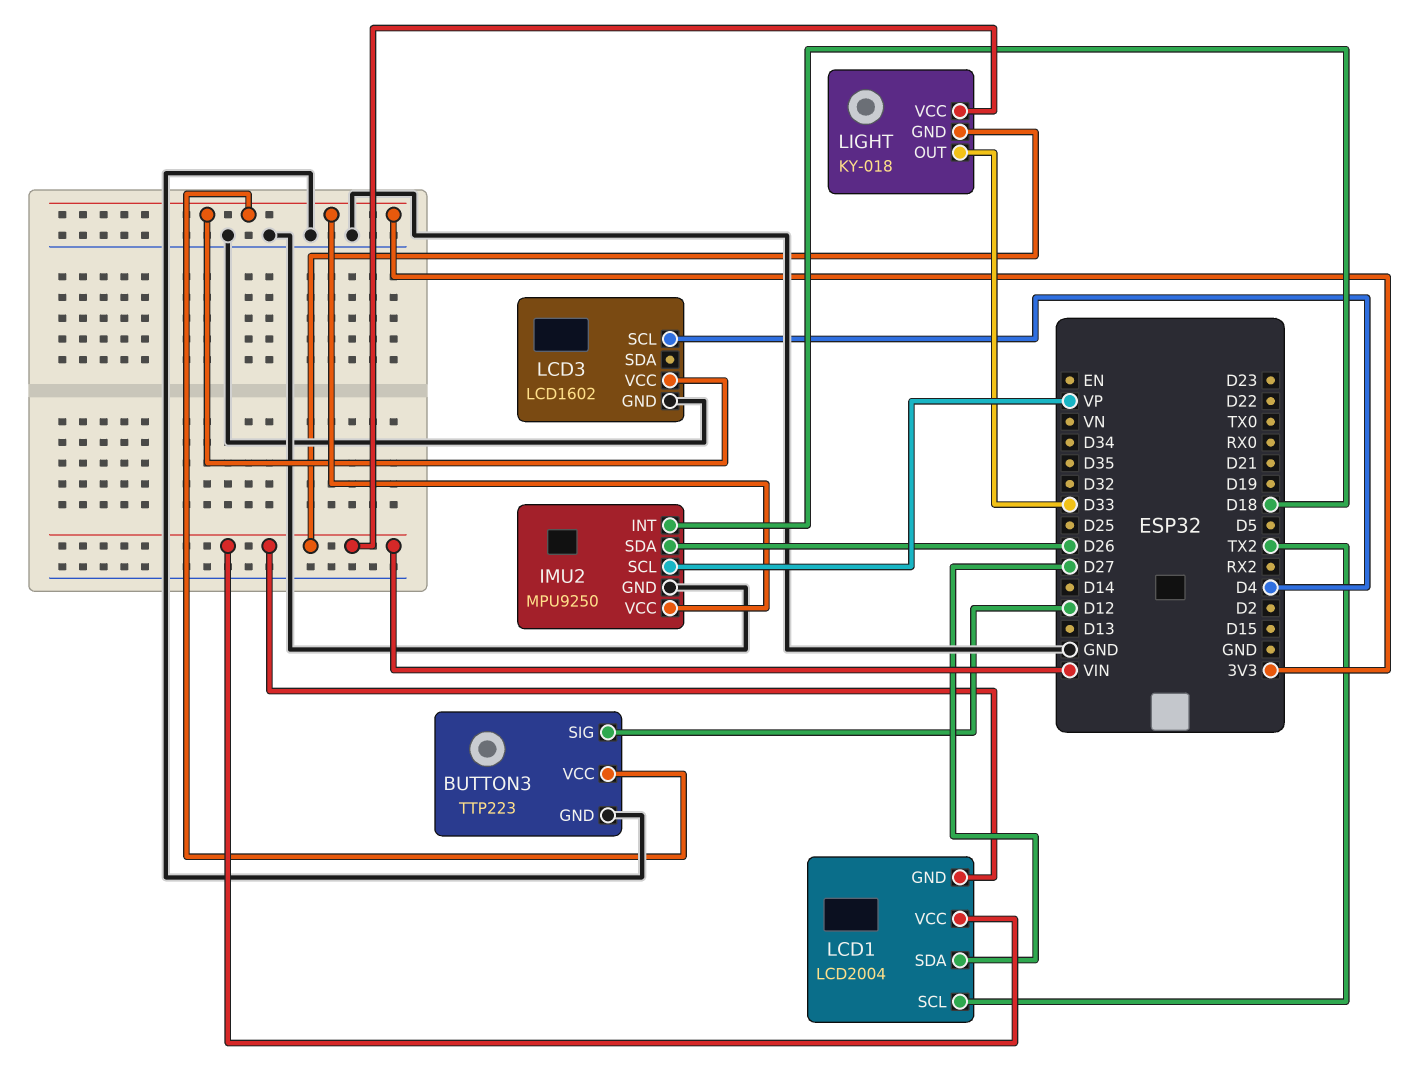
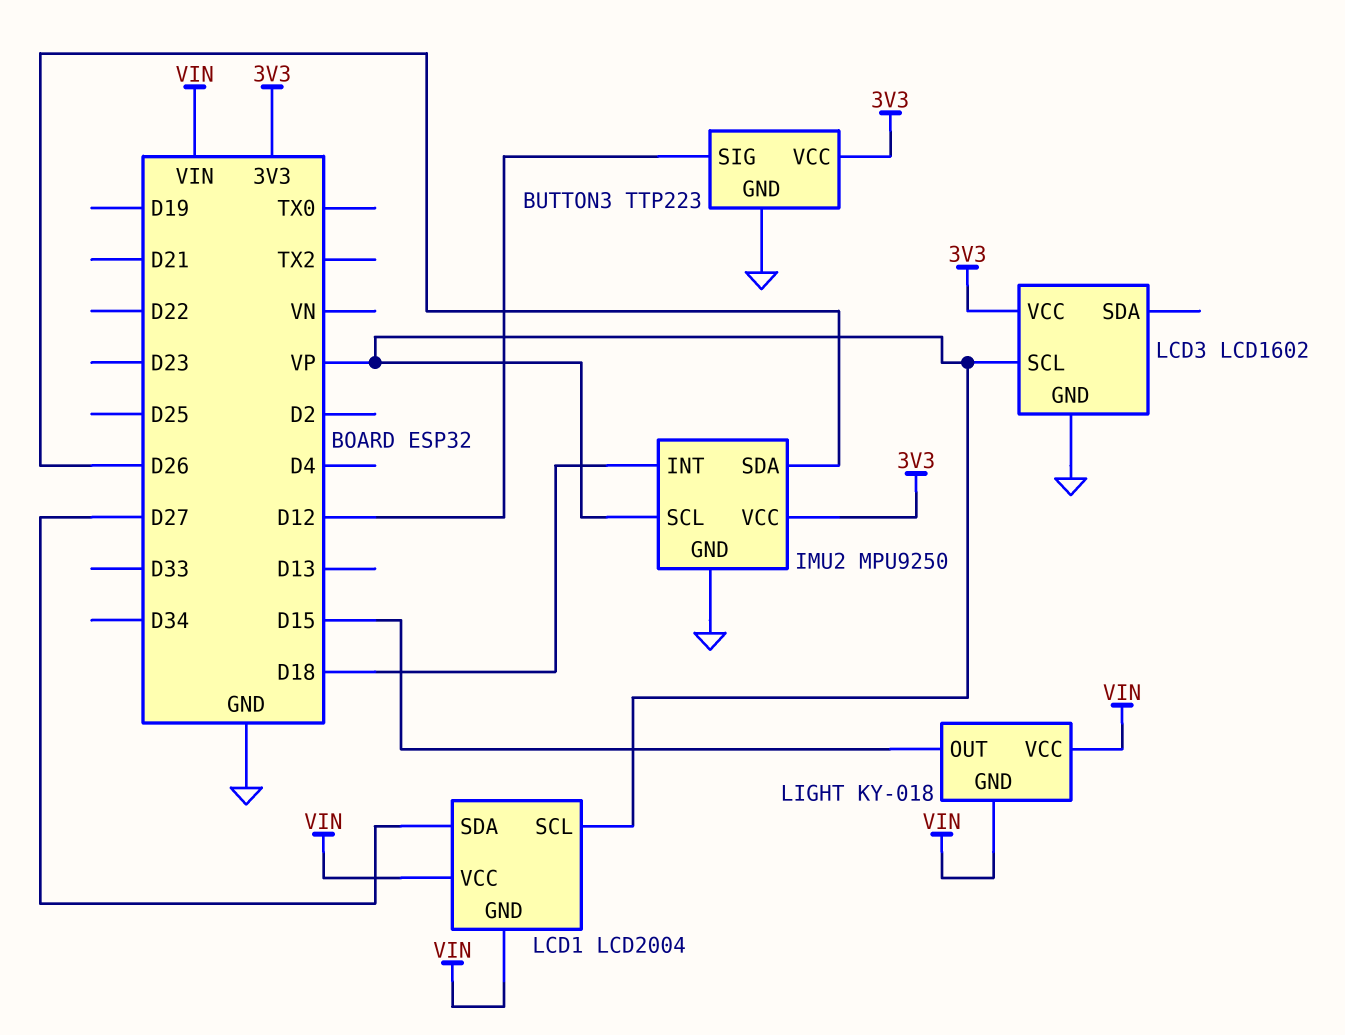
LCD1 pin SCL: TX2 -> VP
LCD3 pin SCL: D4 -> VP
LIGHT pin OUT: D33 -> D15

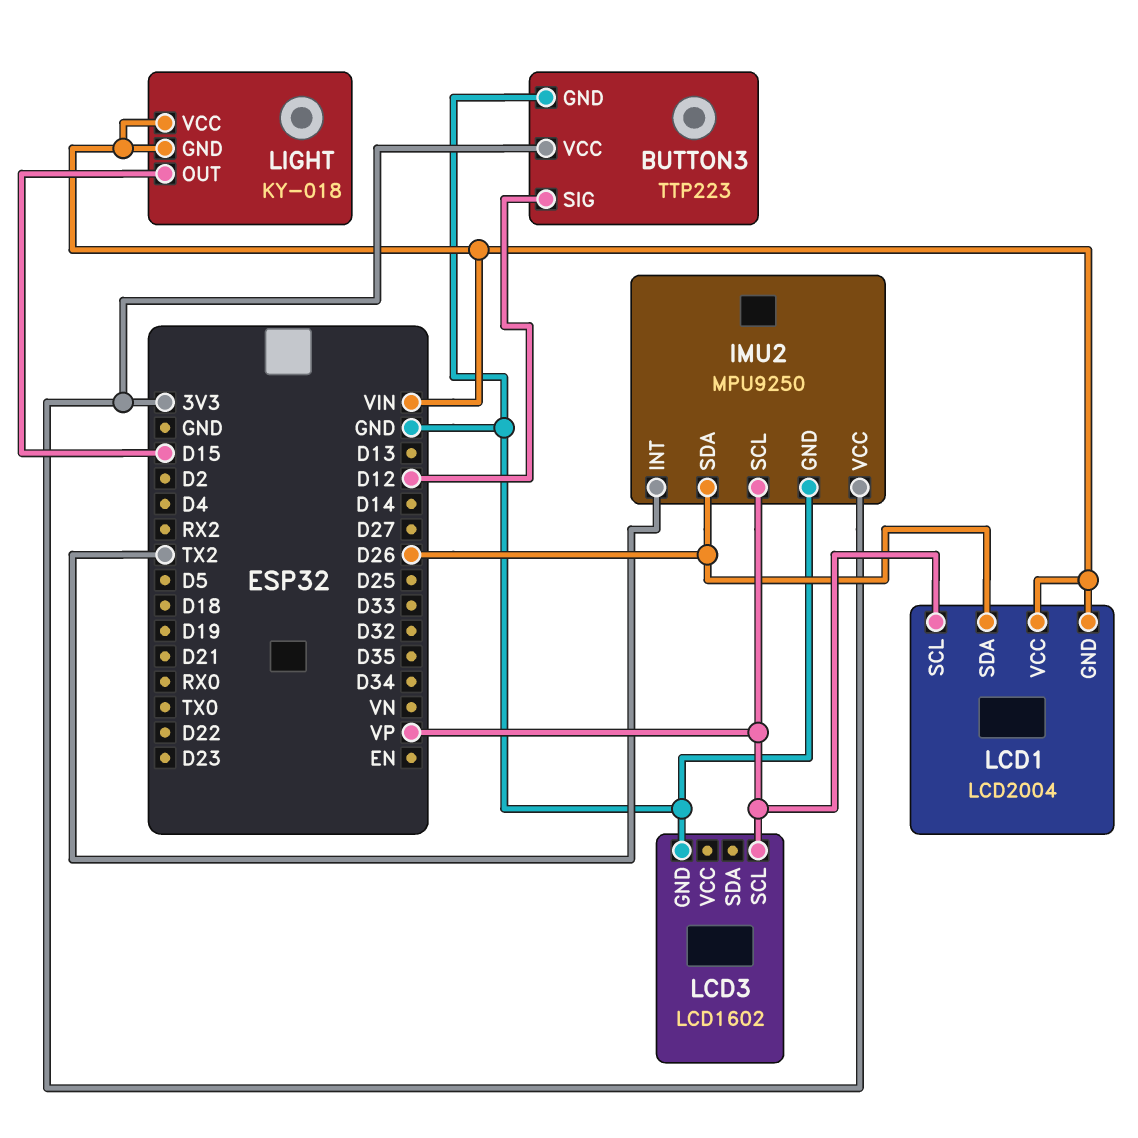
IMU2 pin INT: D18 -> TX2
LCD1 pin SDA: D27 -> D26
LCD3 pin VCC: 3V3 -> none

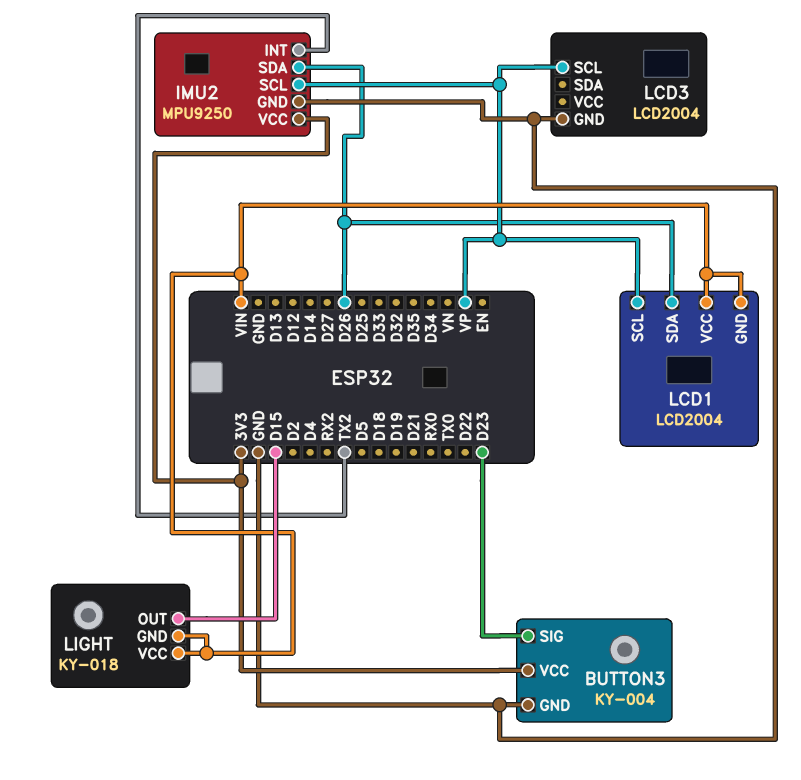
BUTTON3: TTP223 -> KY-004
BUTTON3 pin SIG: D12 -> D23
LCD3: LCD1602 -> LCD2004

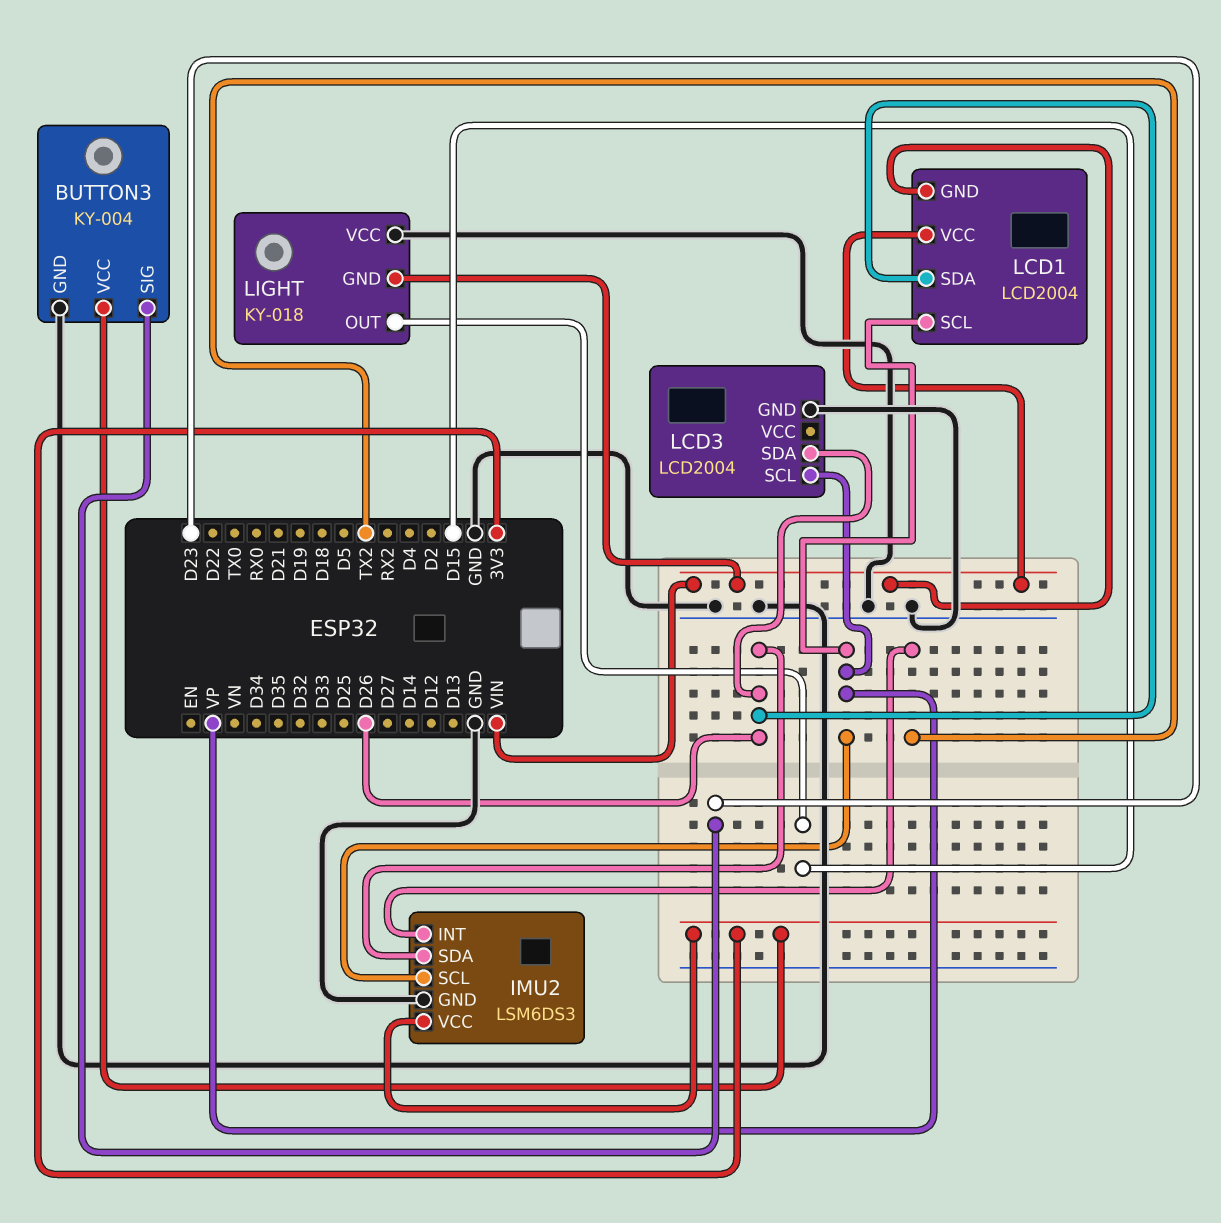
IMU2: MPU9250 -> LSM6DS3
LCD3 pin SDA: none -> D26
LIGHT pin VCC: VIN -> GND

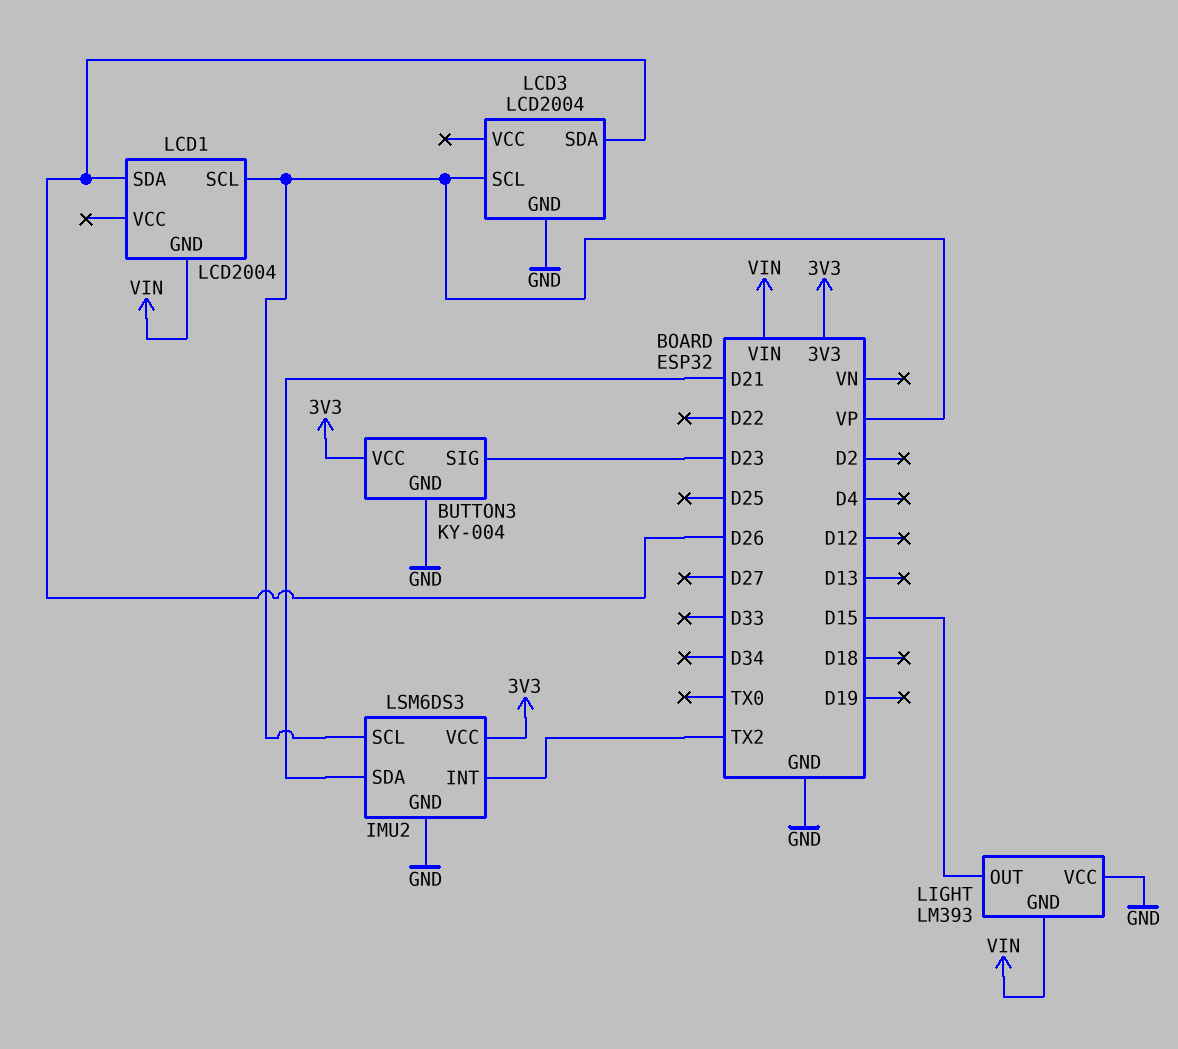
IMU2 pin SDA: D26 -> D21
LCD1 pin VCC: VIN -> none
LIGHT: KY-018 -> LM393

